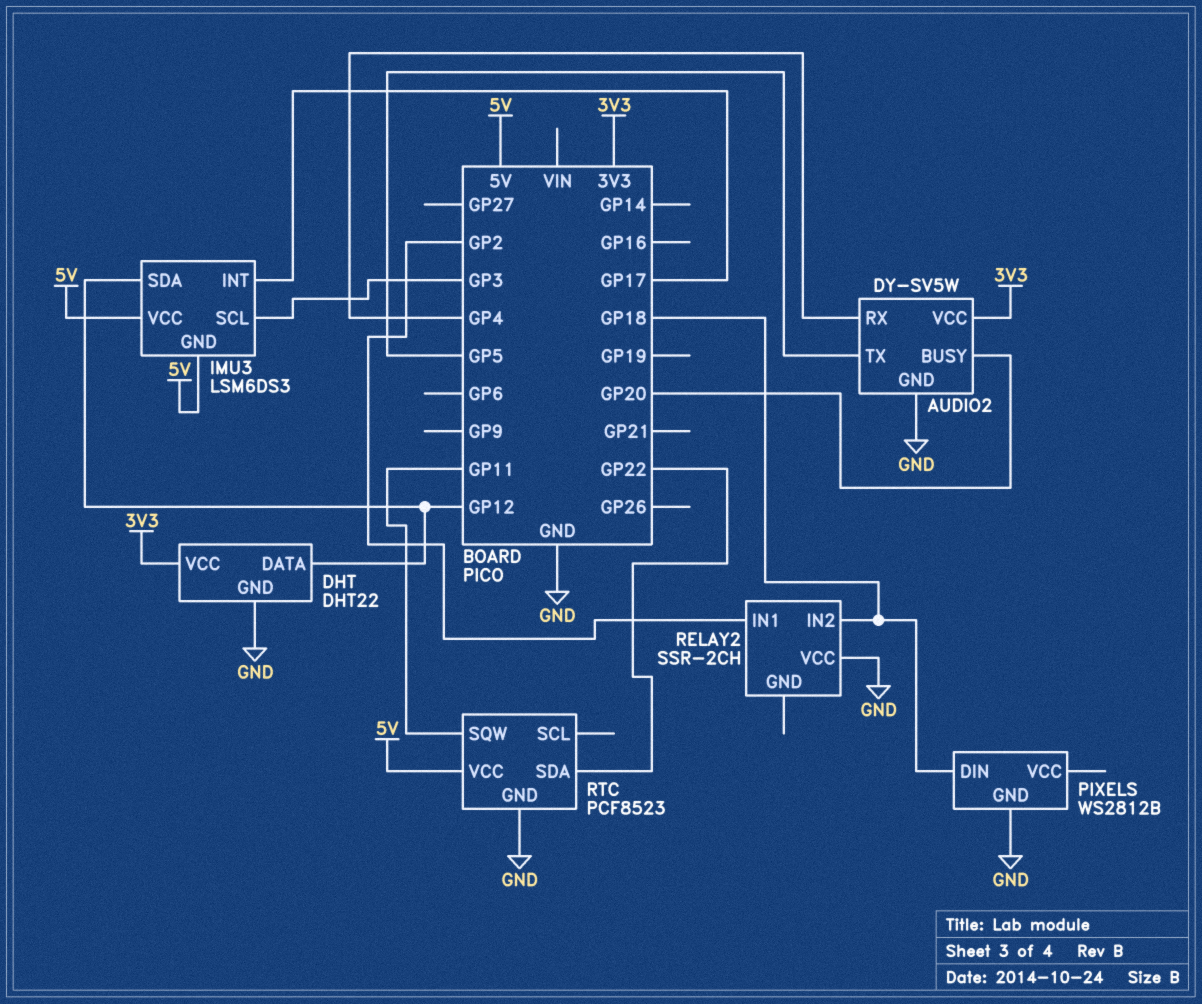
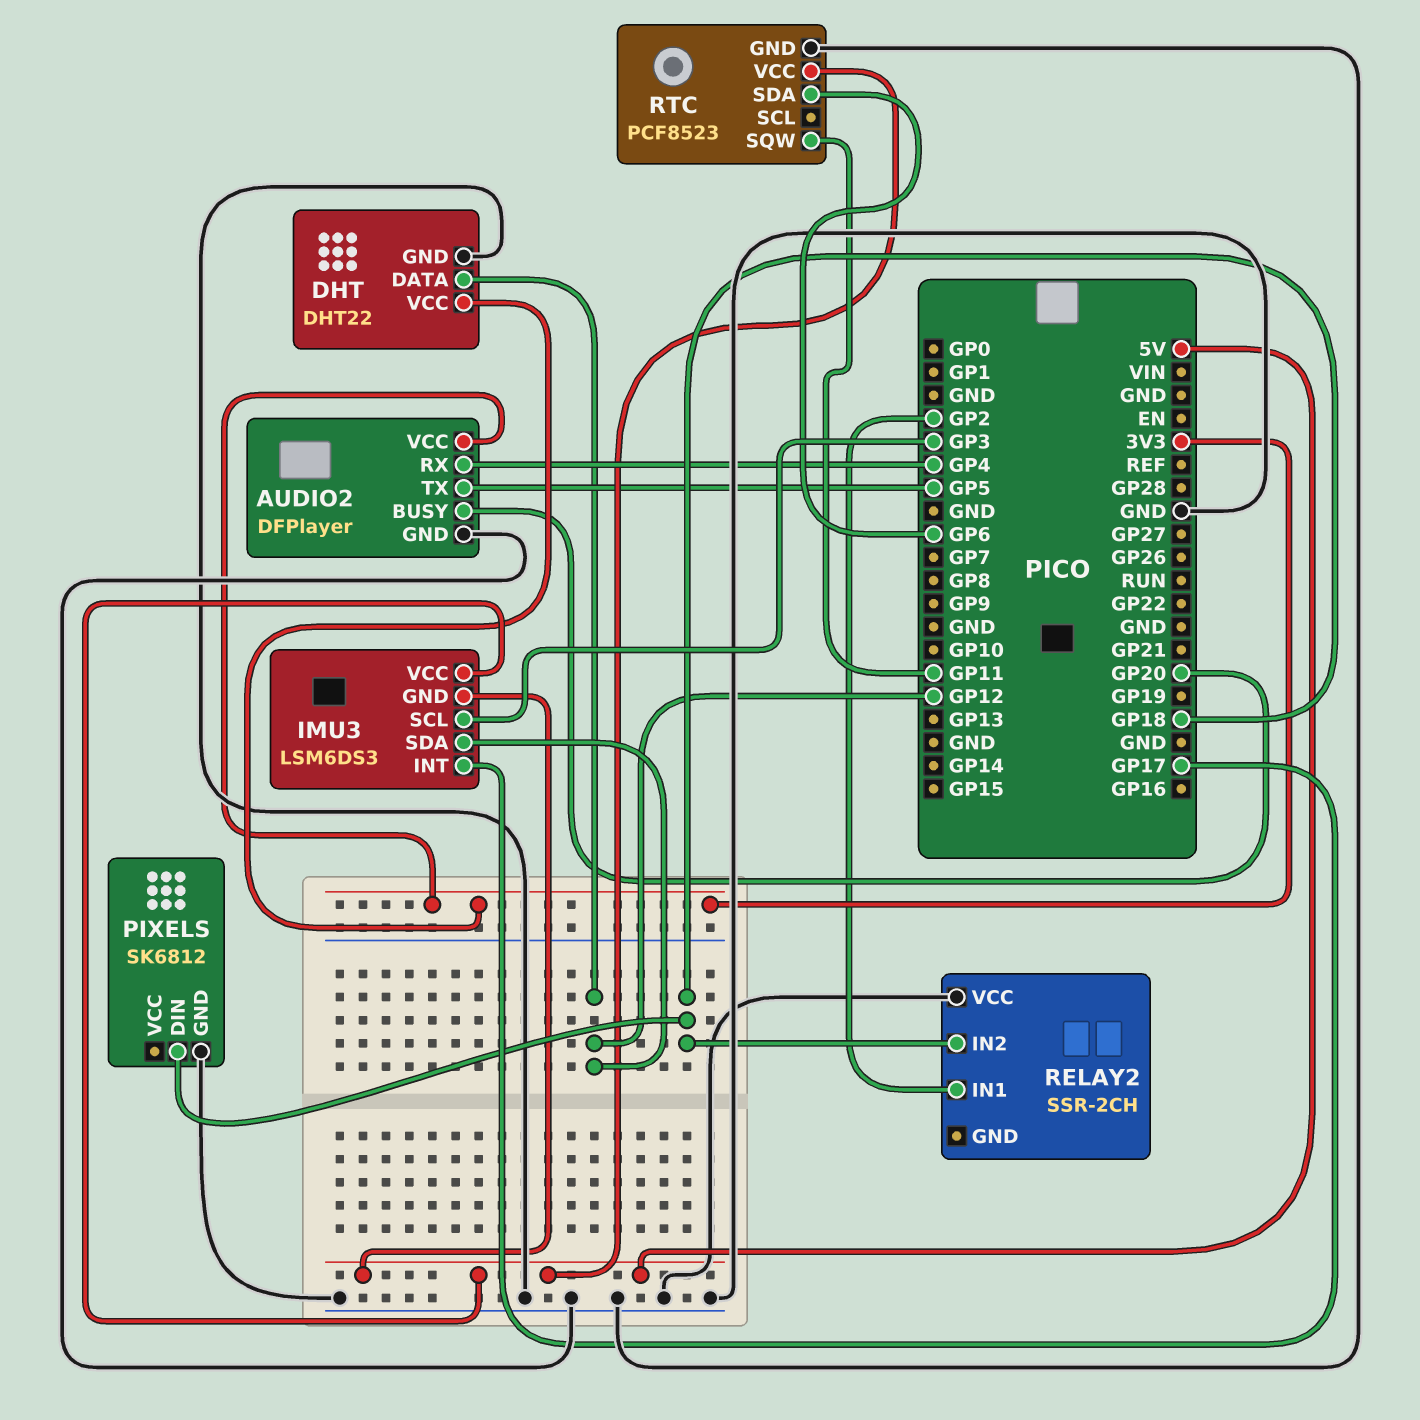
AUDIO2: DY-SV5W -> DFPlayer
PIXELS: WS2812B -> SK6812
RTC pin SDA: GP22 -> GP6

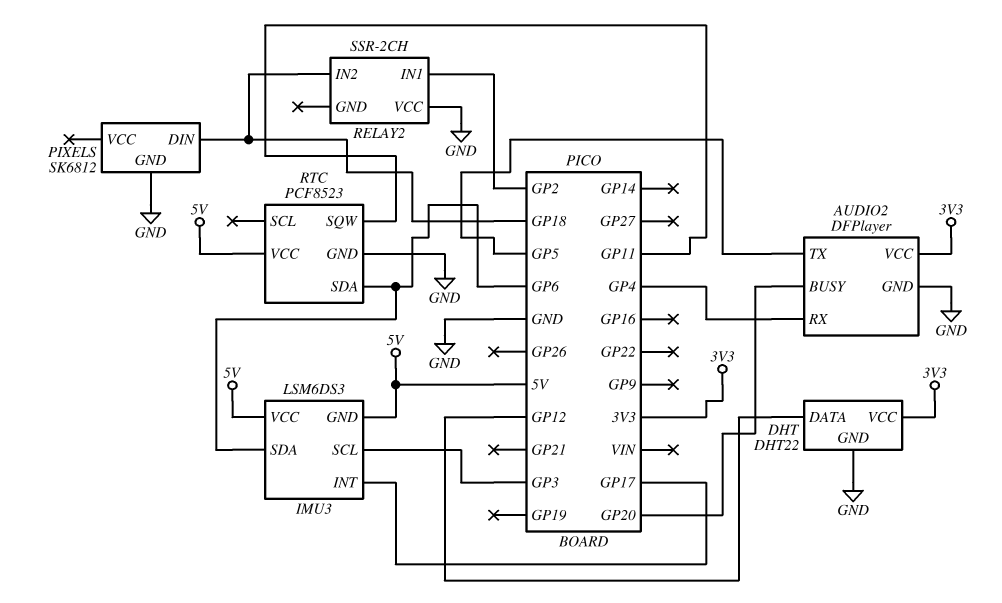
IMU3 pin SDA: GP12 -> GP6

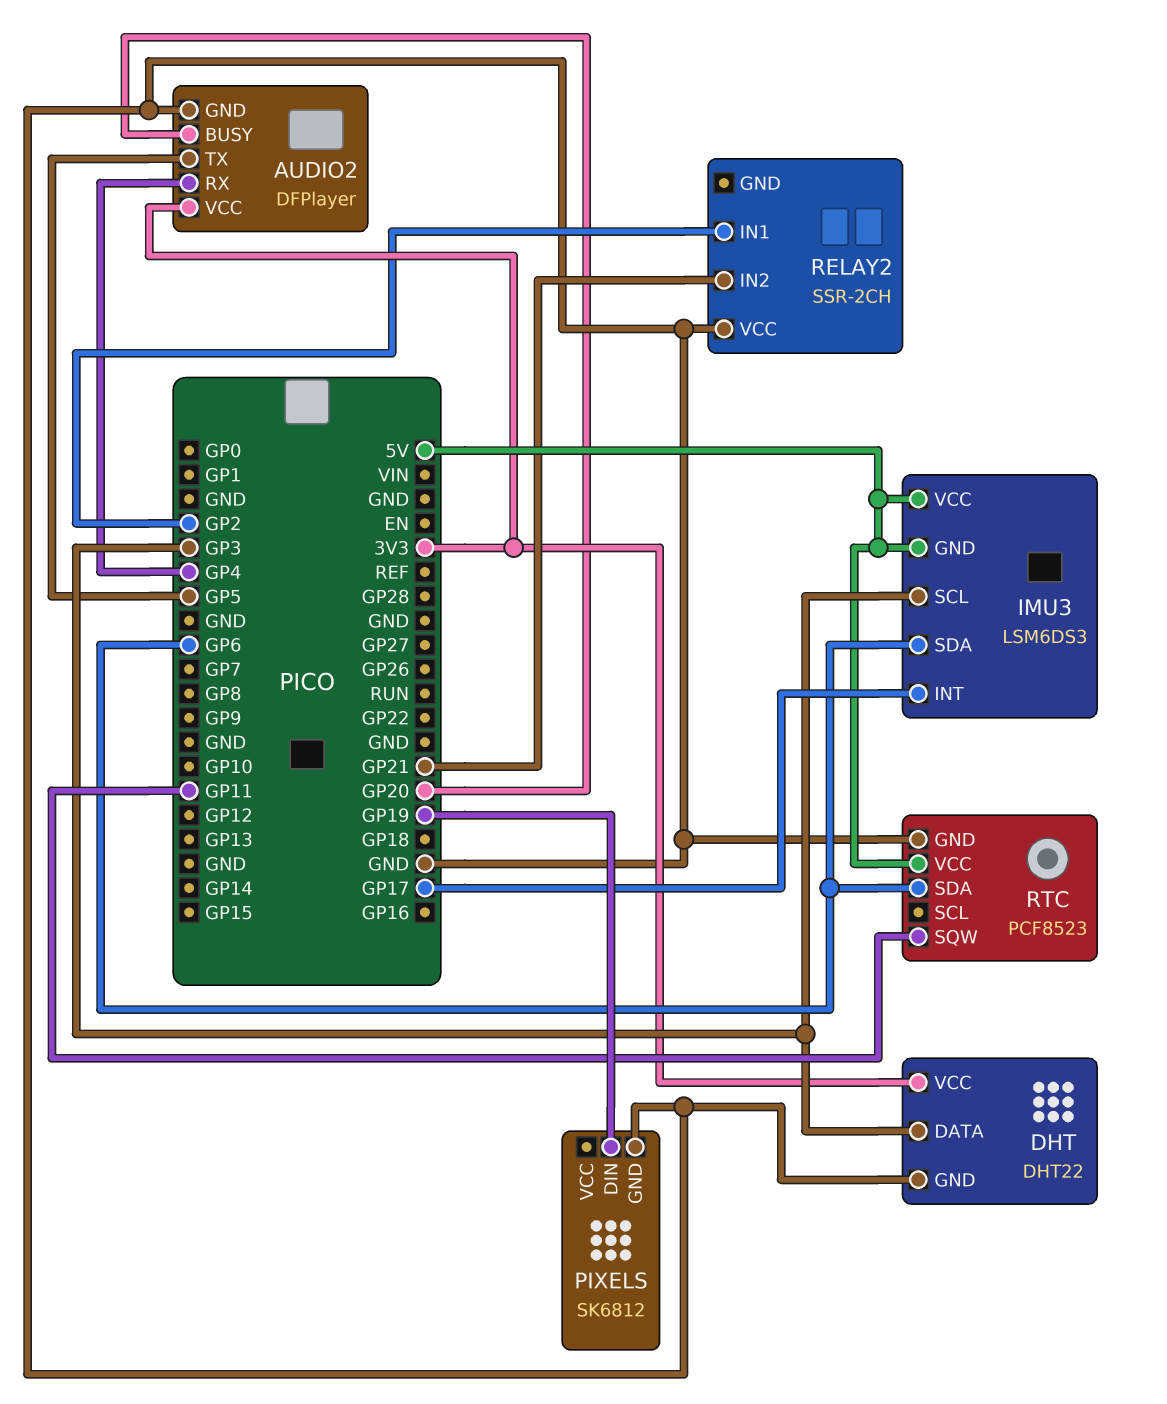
DHT pin DATA: GP12 -> GP3
PIXELS pin DIN: GP18 -> GP19
RELAY2 pin IN2: GP18 -> GP21

